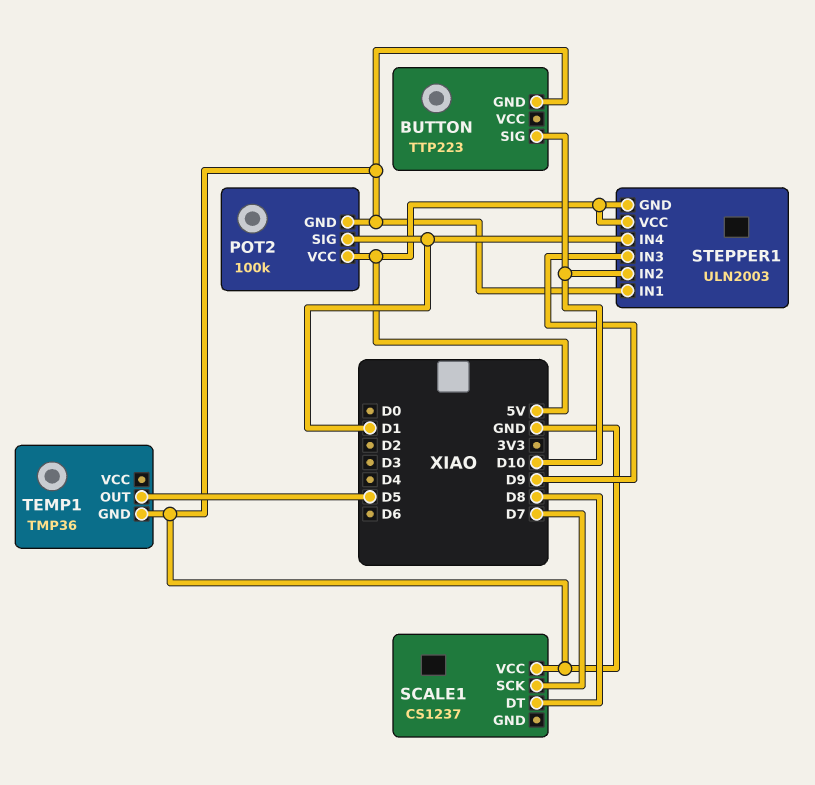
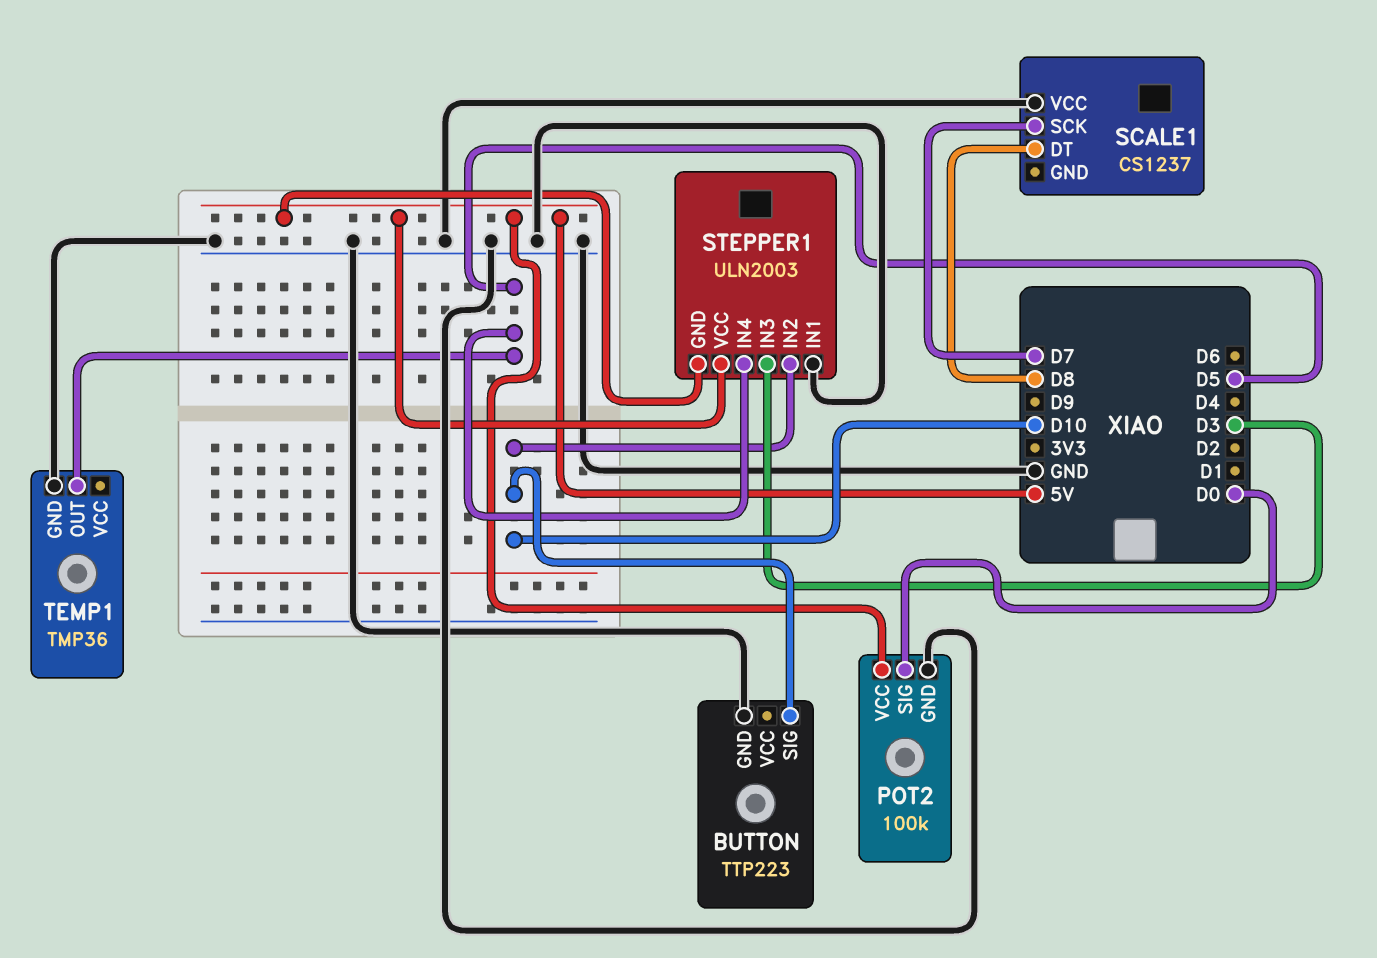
POT2 pin SIG: D1 -> D0
STEPPER1 pin IN3: D9 -> D3
STEPPER1 pin IN4: D1 -> D5

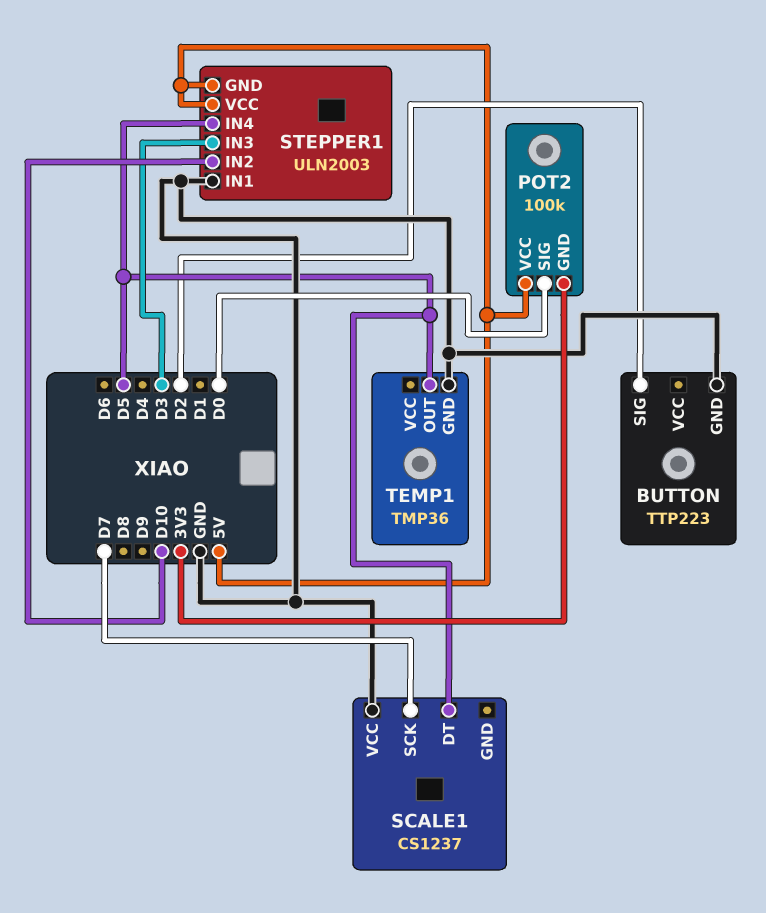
BUTTON pin SIG: D10 -> D2
POT2 pin GND: GND -> 3V3
SCALE1 pin DT: D8 -> D5

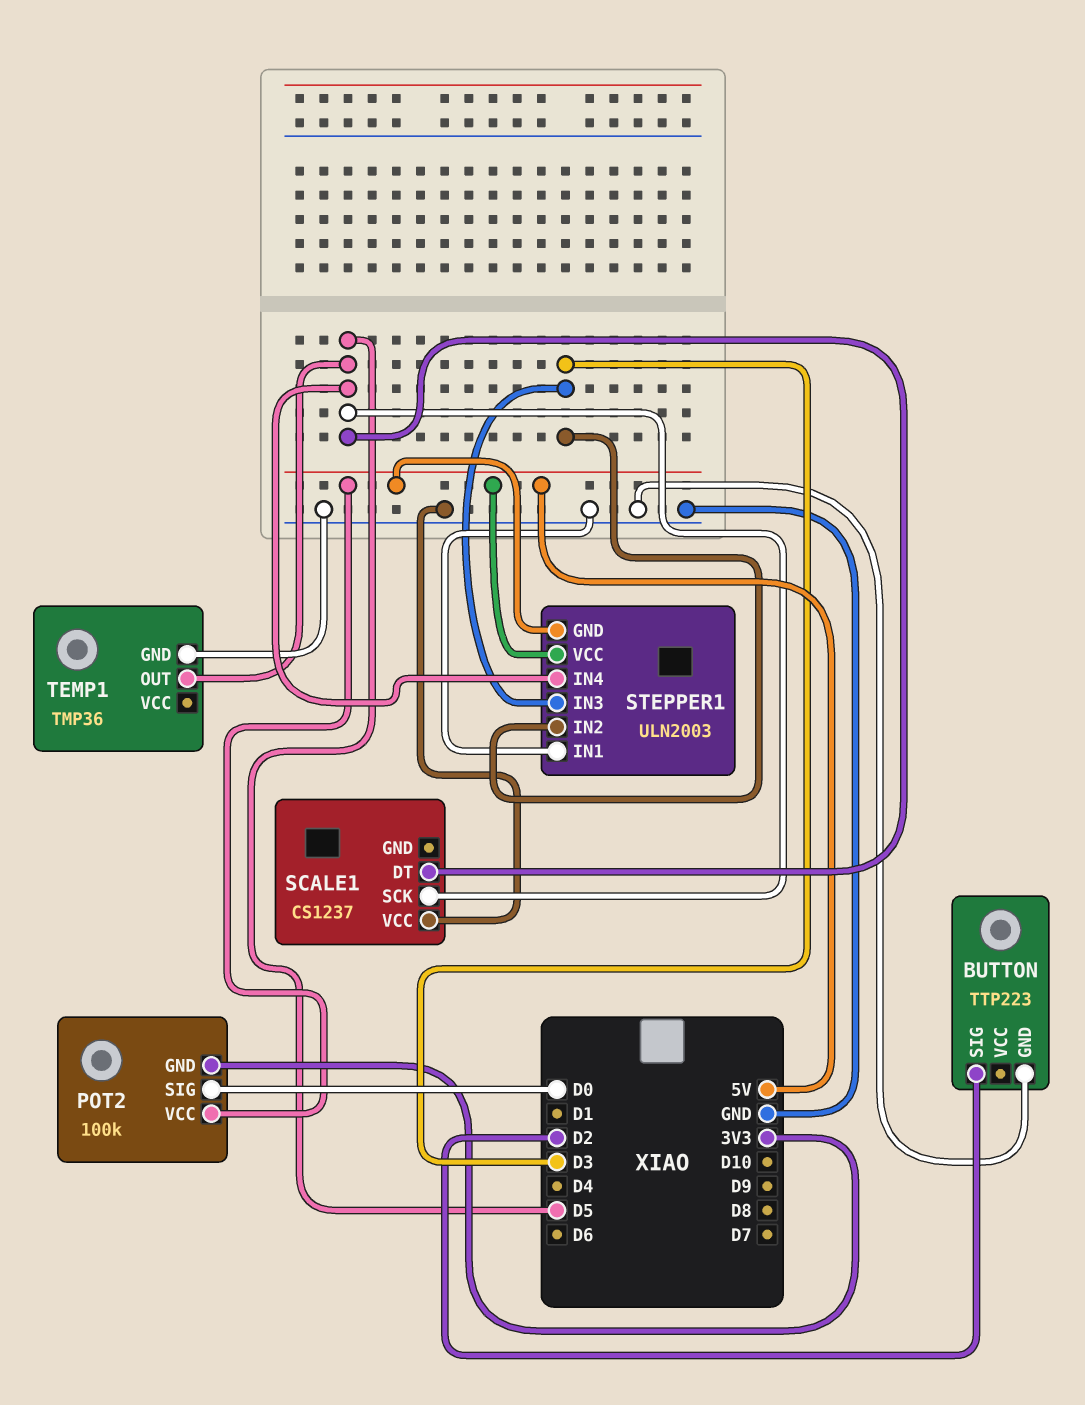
SCALE1 pin SCK: D7 -> D5
STEPPER1 pin IN2: D10 -> D3

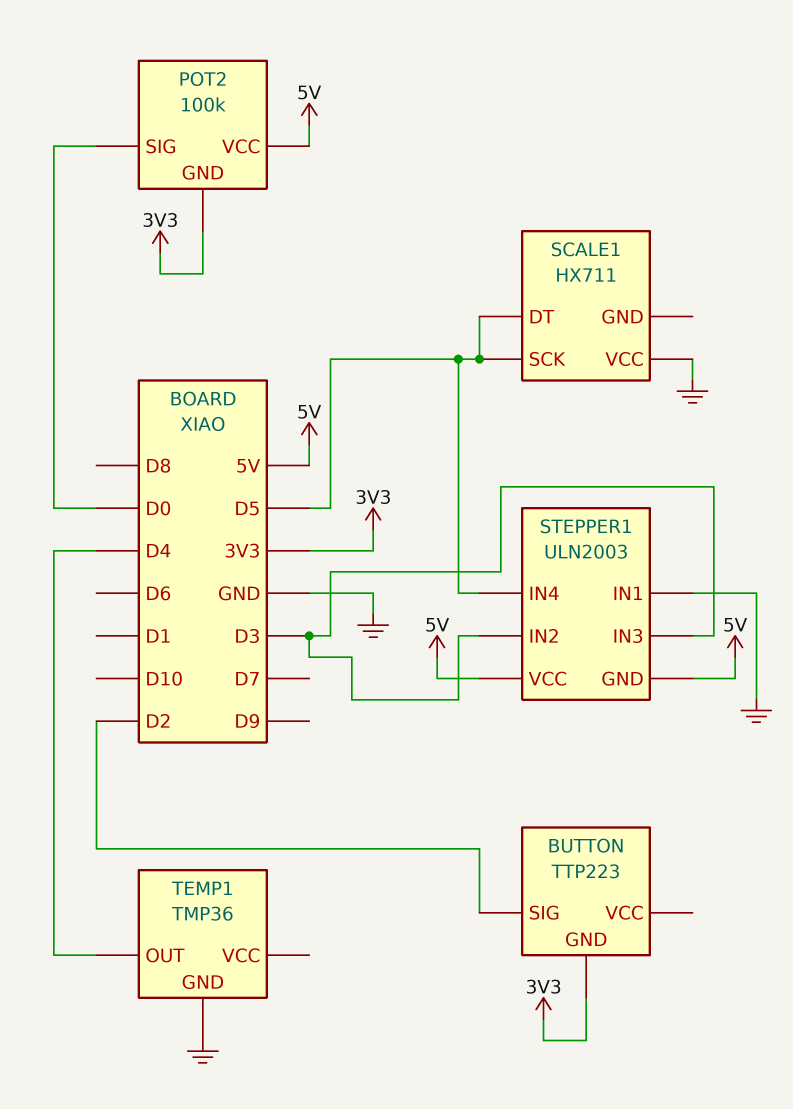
BUTTON pin GND: GND -> 3V3
SCALE1: CS1237 -> HX711
TEMP1 pin OUT: D5 -> D4

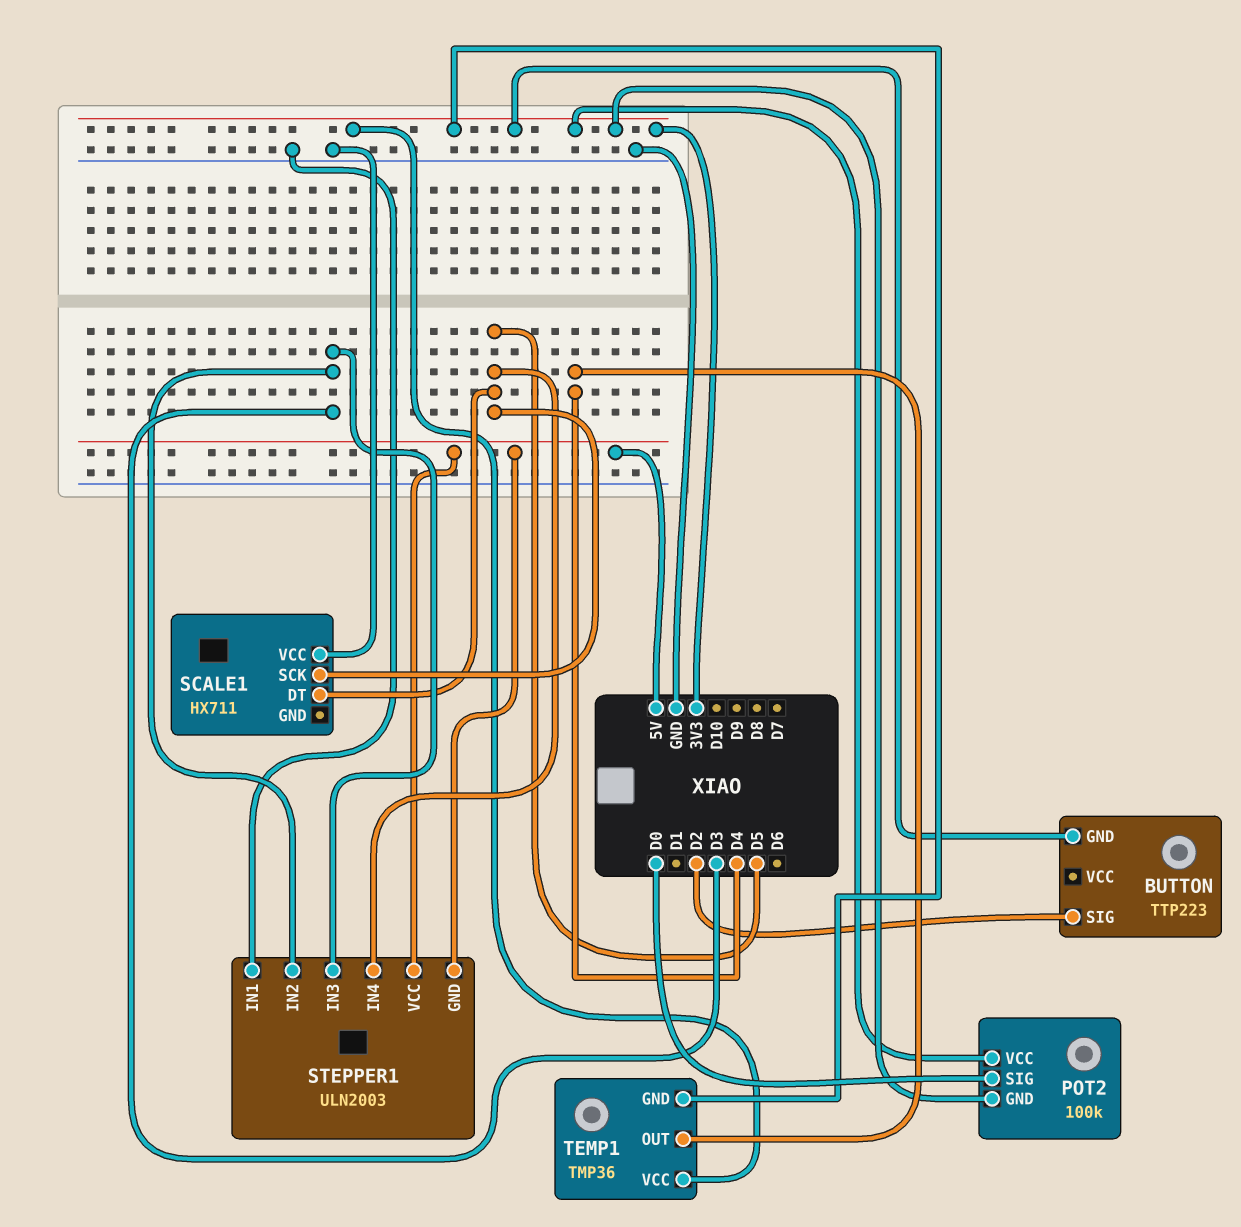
POT2 pin VCC: 5V -> 3V3
TEMP1 pin GND: GND -> 3V3
TEMP1 pin VCC: none -> 3V3

